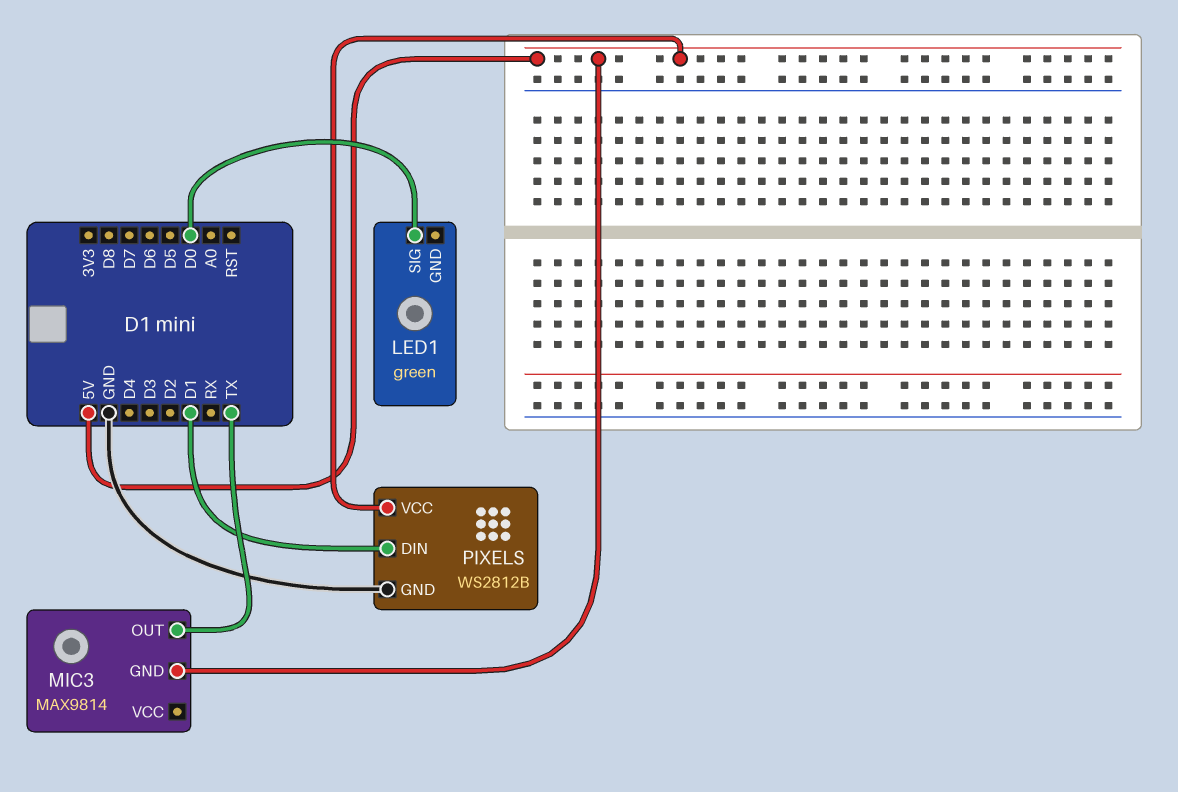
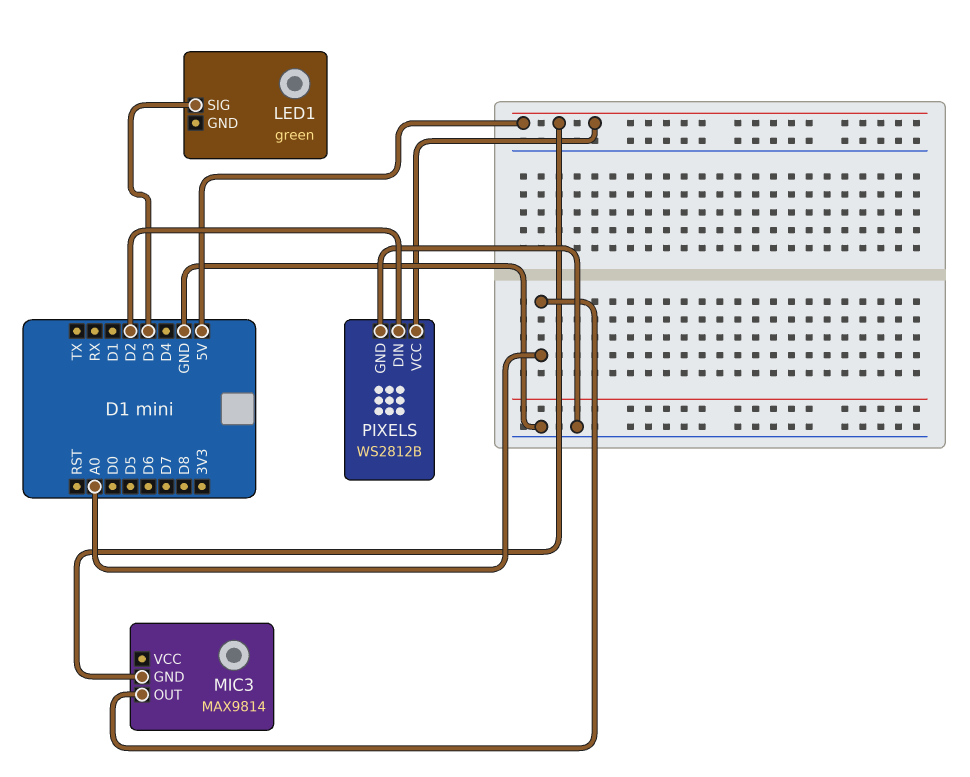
LED1 pin SIG: D0 -> D3
MIC3 pin OUT: TX -> A0
PIXELS pin DIN: D1 -> D2

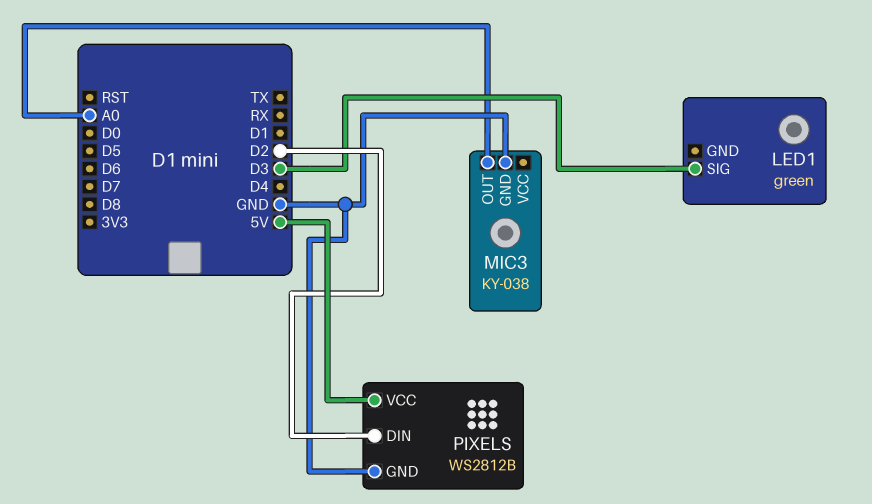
MIC3: MAX9814 -> KY-038
MIC3 pin GND: 5V -> GND

